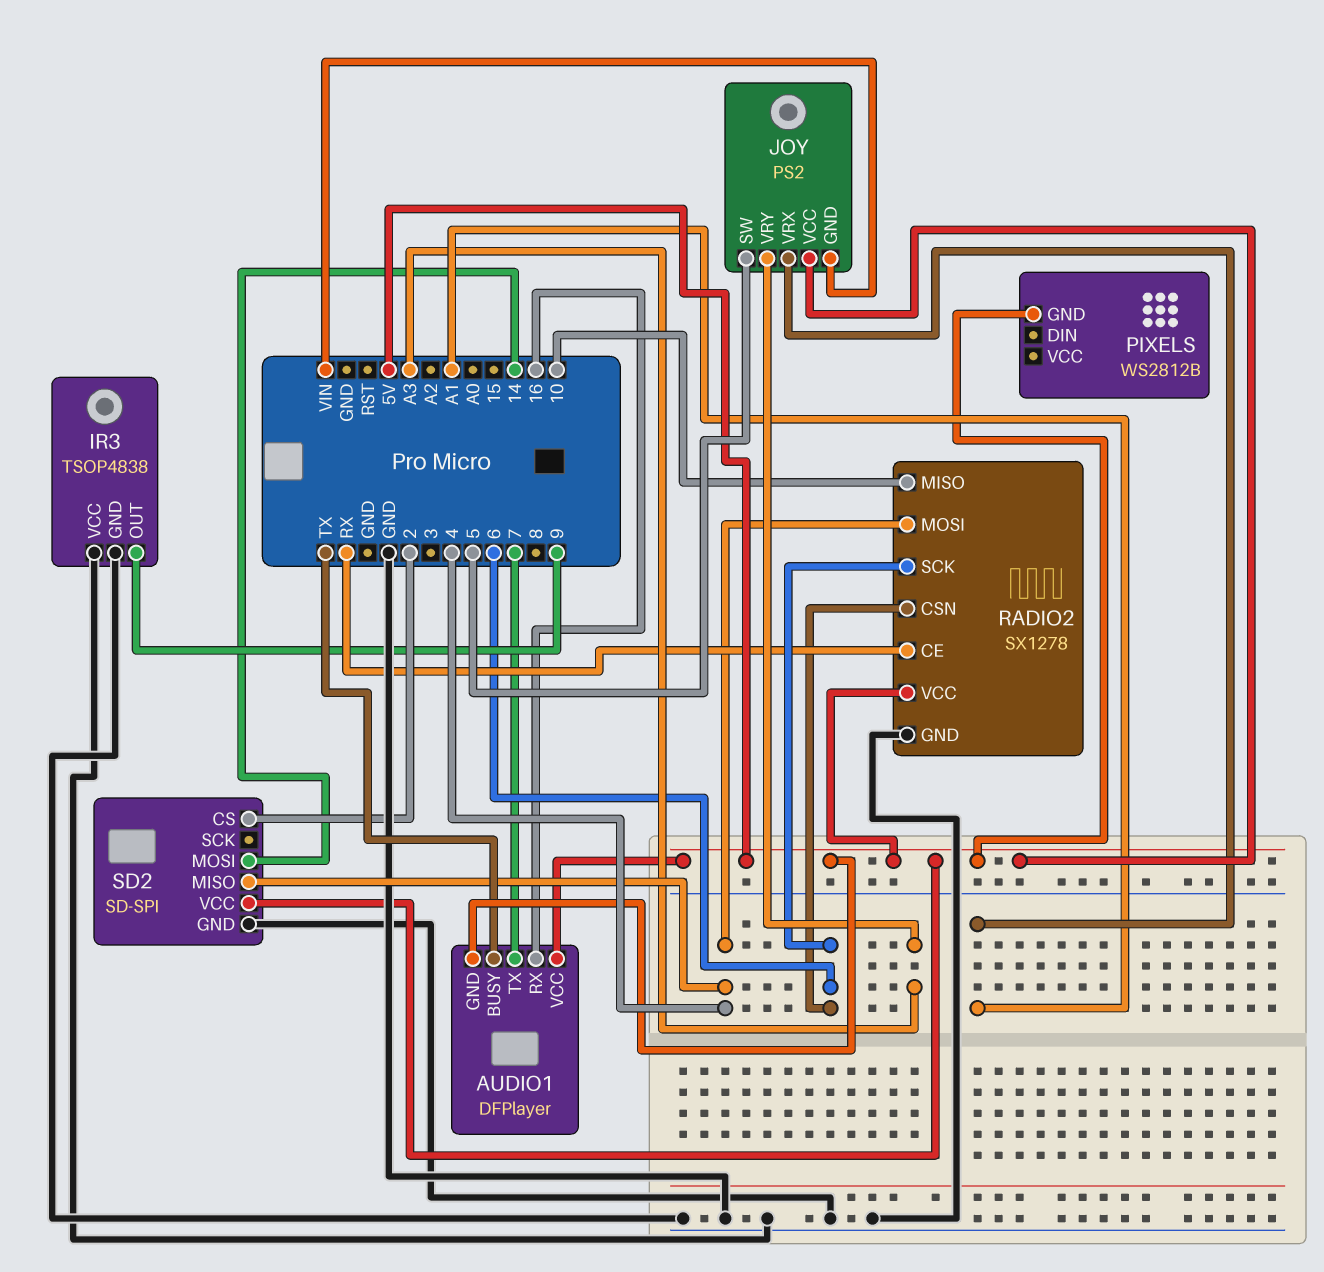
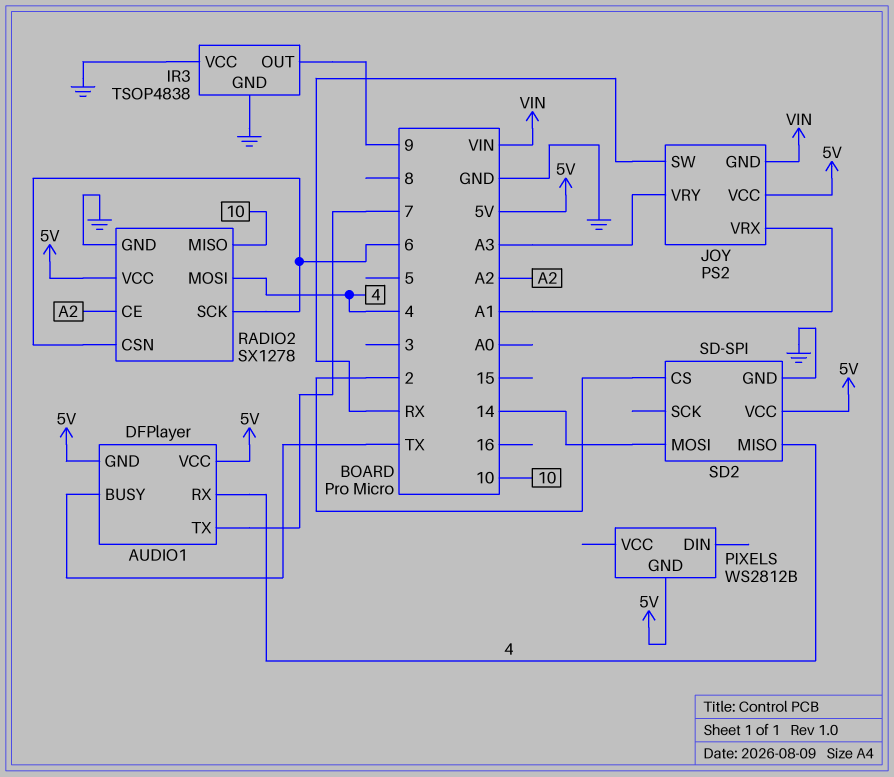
AUDIO1 pin RX: 16 -> 4
JOY pin SW: 5 -> RX
RADIO2 pin CE: RX -> A2

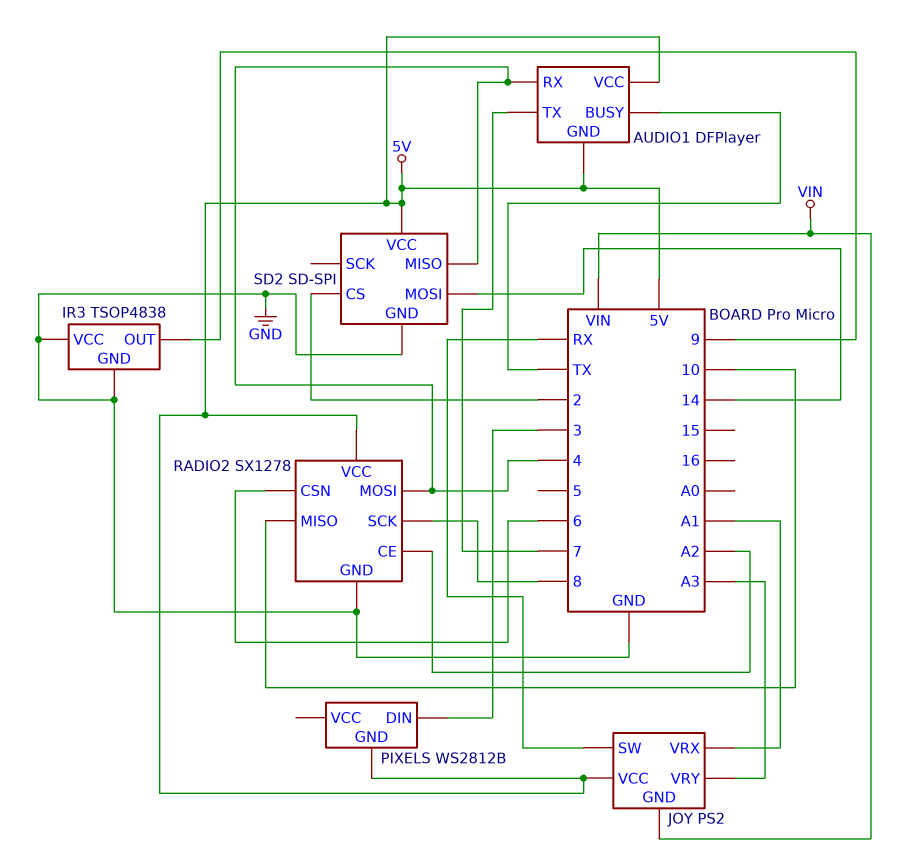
PIXELS pin DIN: none -> 3
RADIO2 pin SCK: 6 -> 8

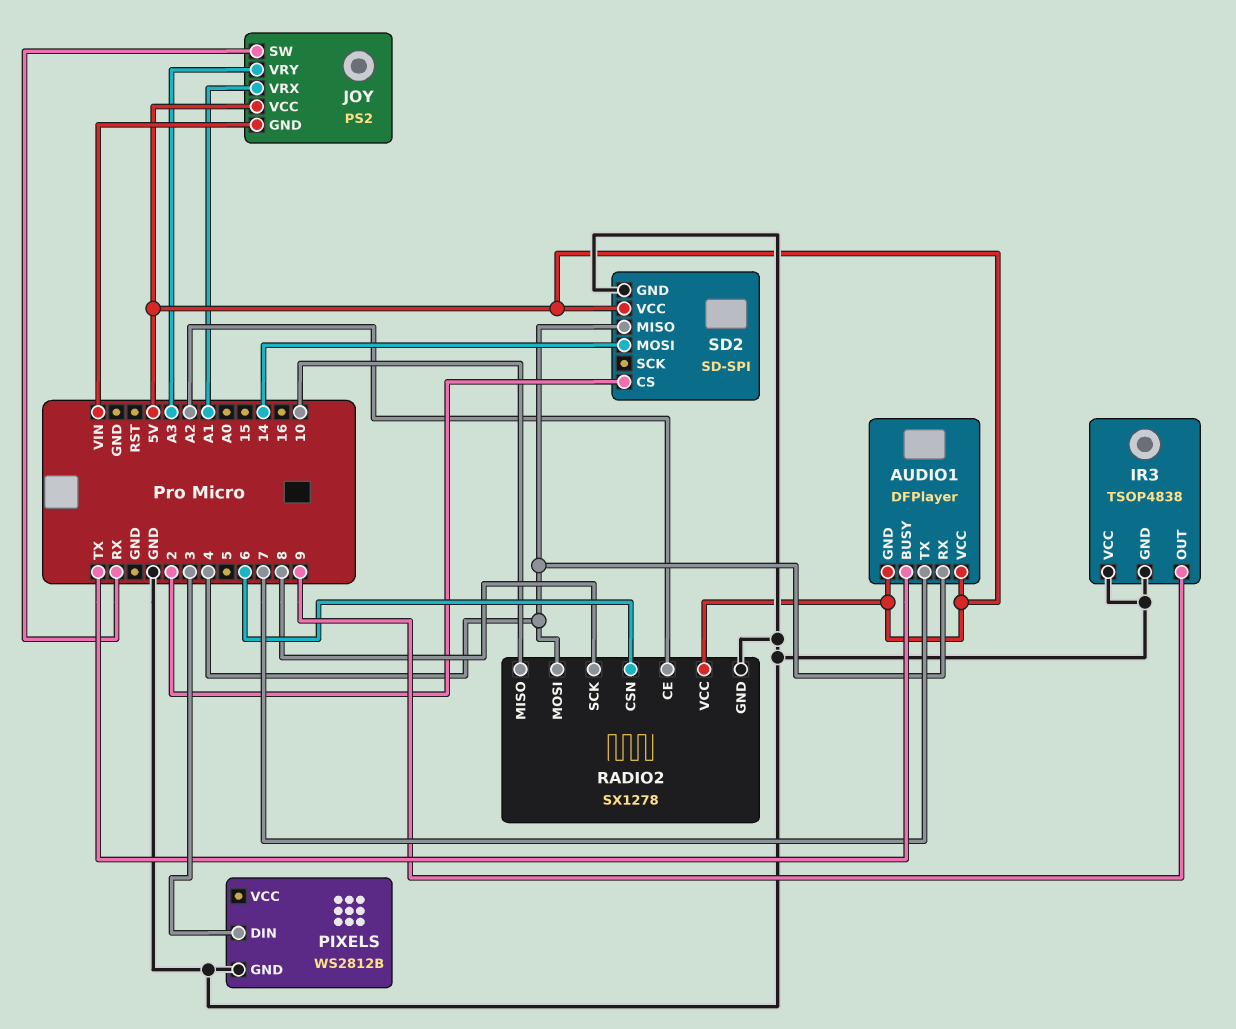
PIXELS pin GND: 5V -> GND

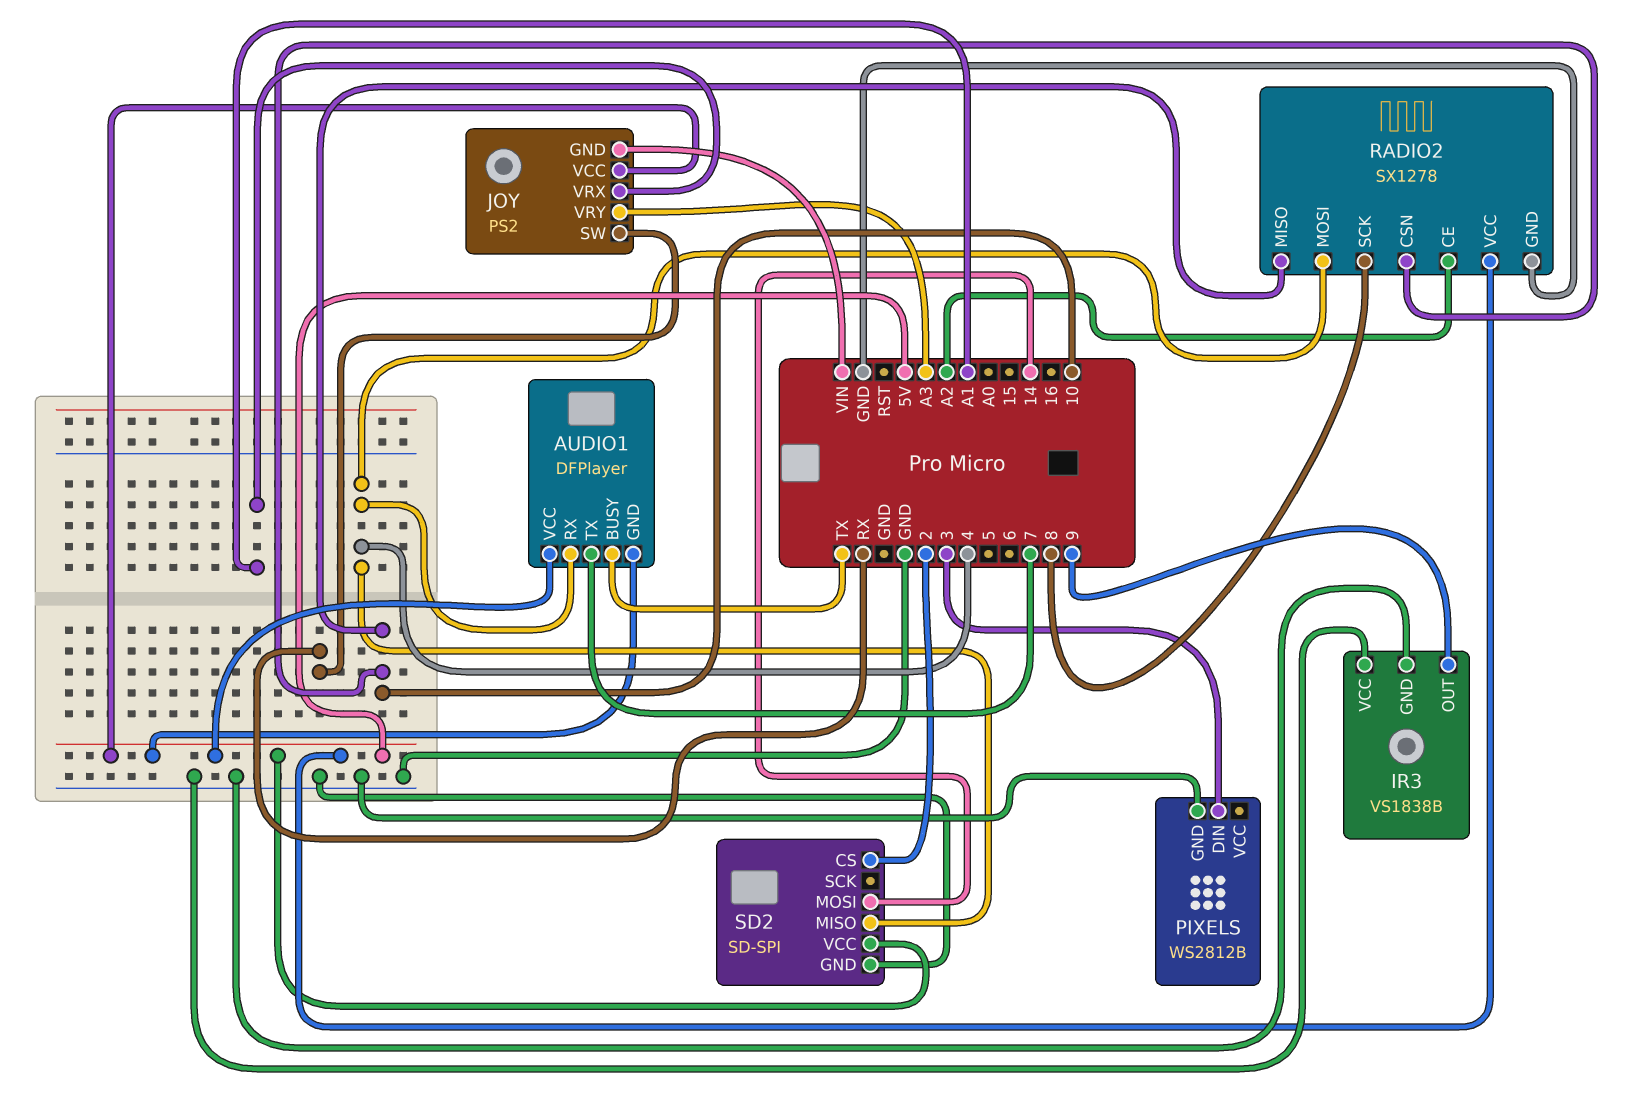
IR3: TSOP4838 -> VS1838B
RADIO2 pin CSN: 6 -> 10

